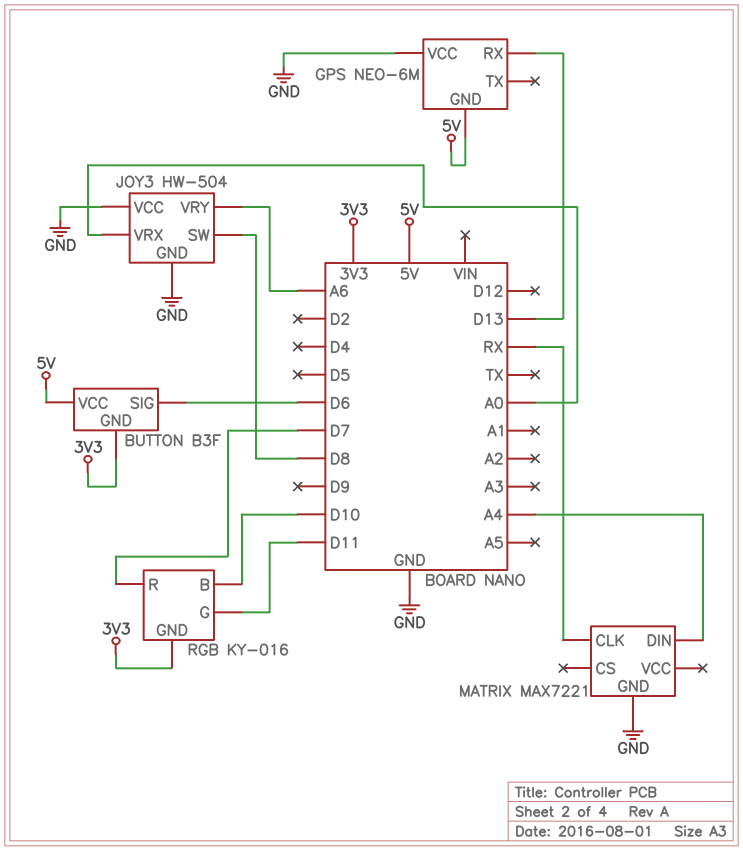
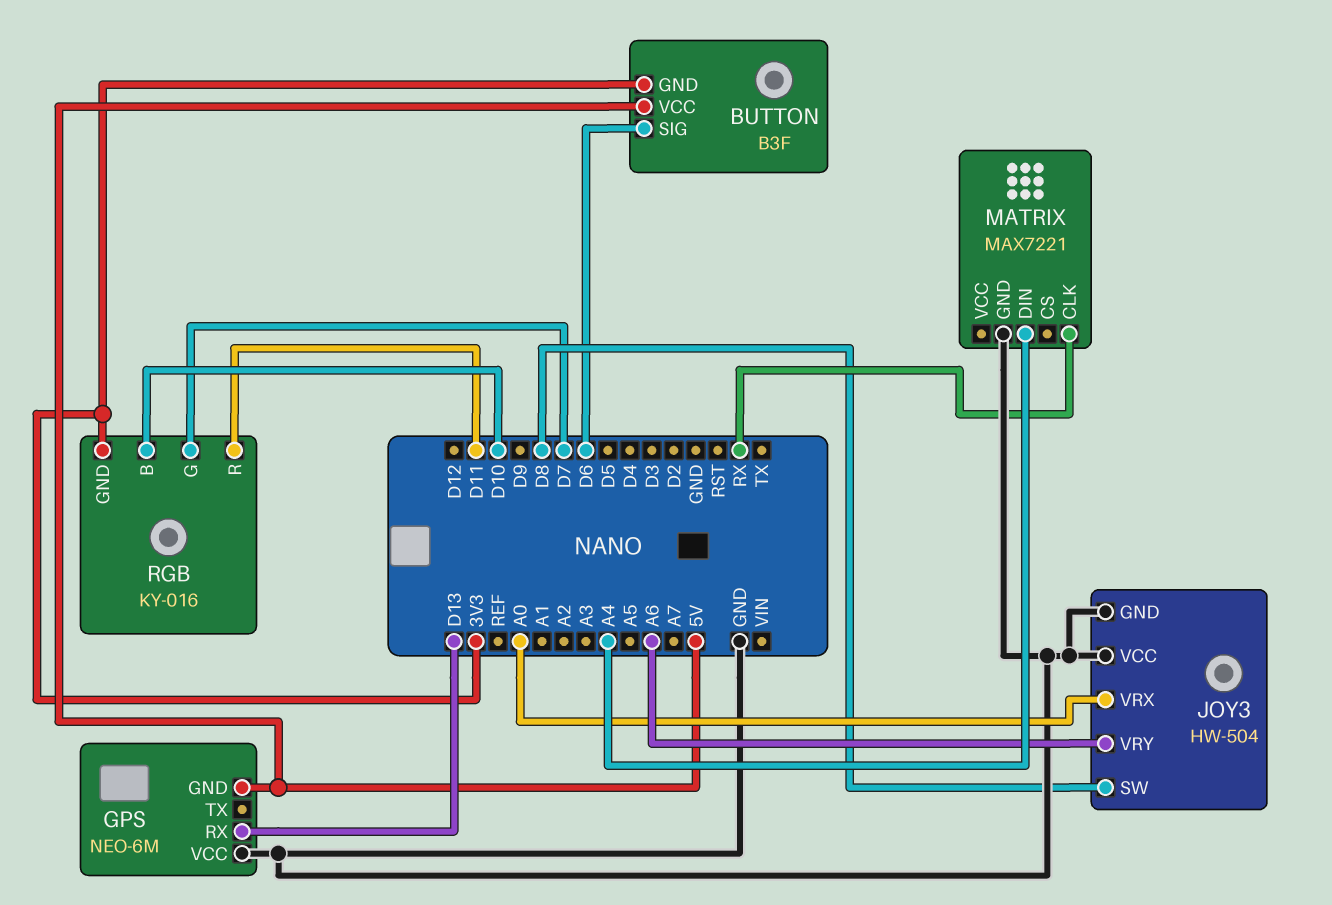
RGB pin G: D11 -> D7
RGB pin R: D7 -> D11

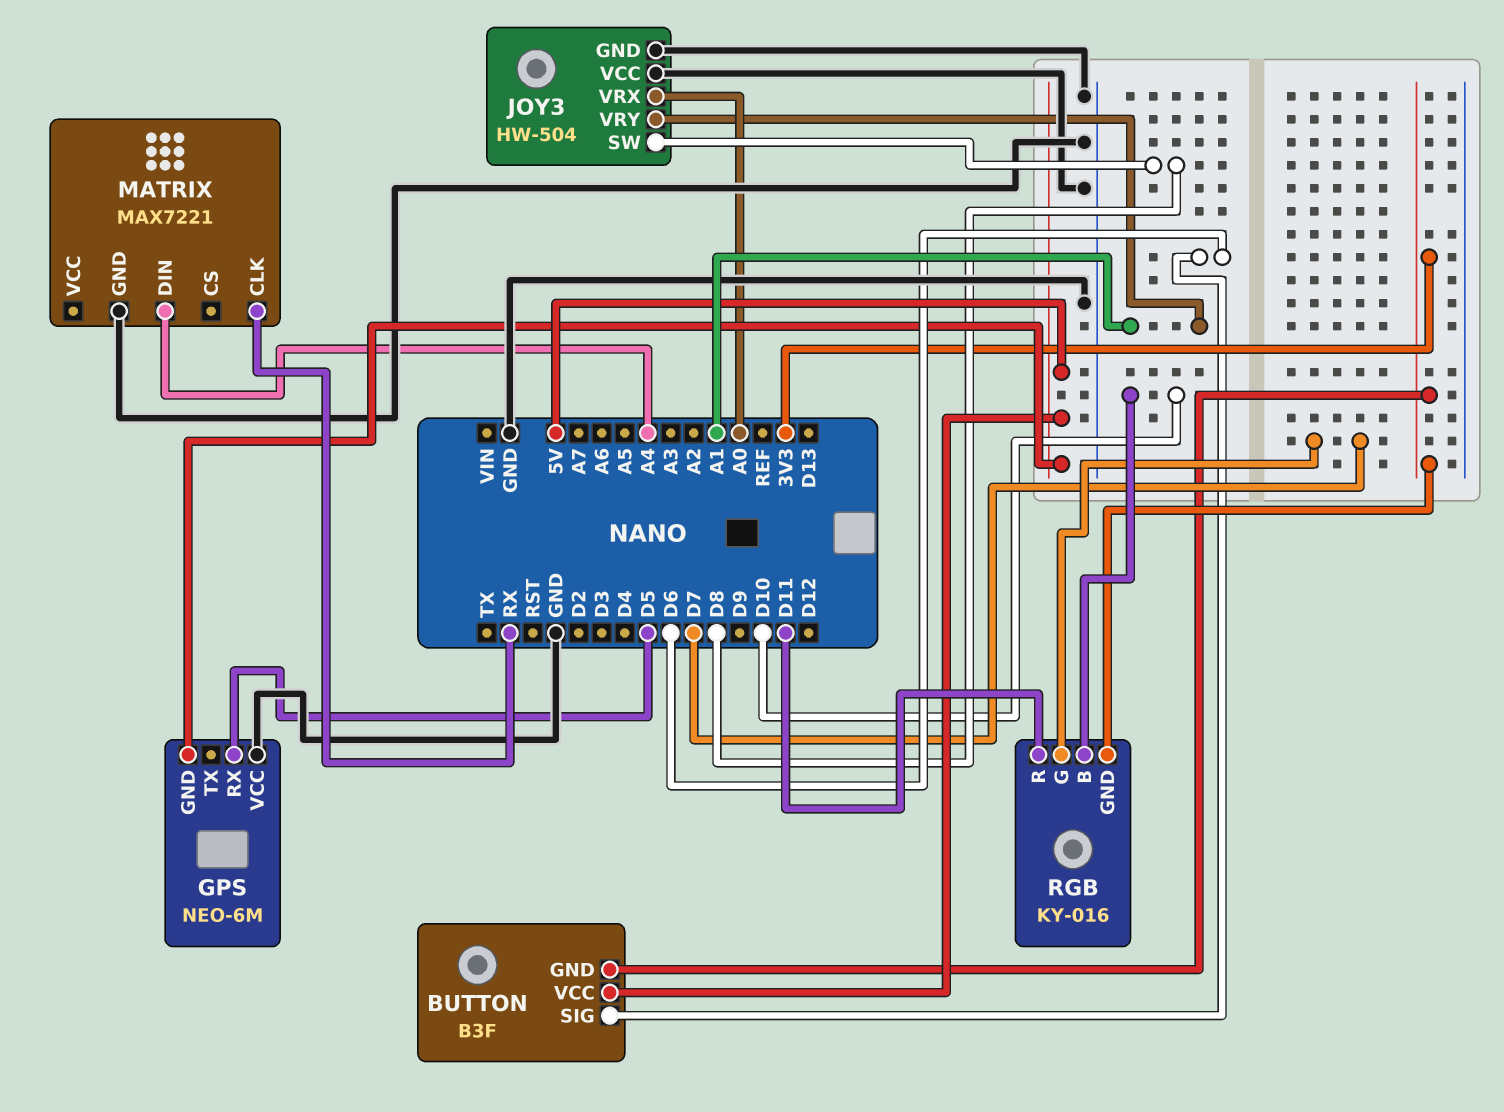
GPS pin RX: D13 -> D5
JOY3 pin VRY: A6 -> A1

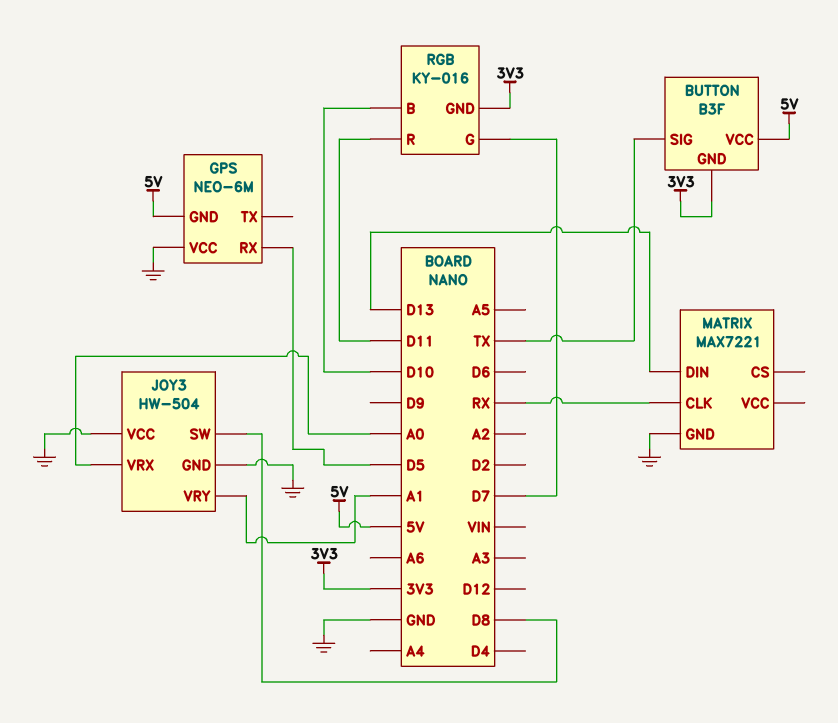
BUTTON pin SIG: D6 -> TX
MATRIX pin DIN: A4 -> D13

